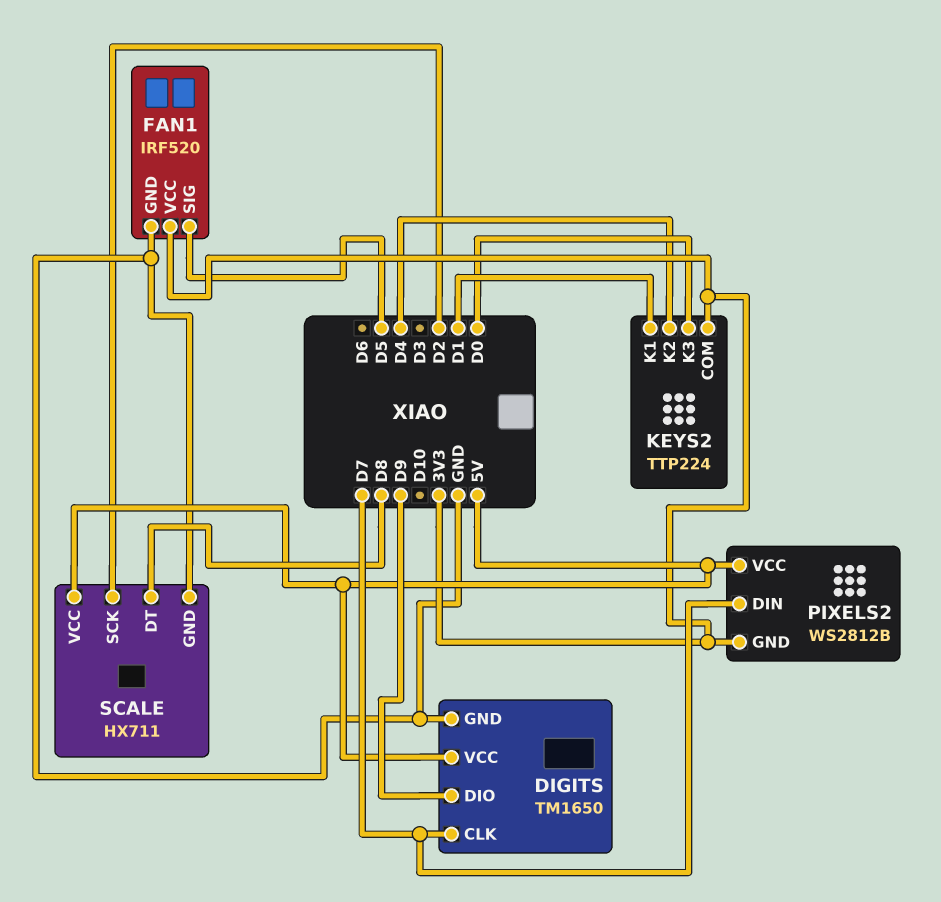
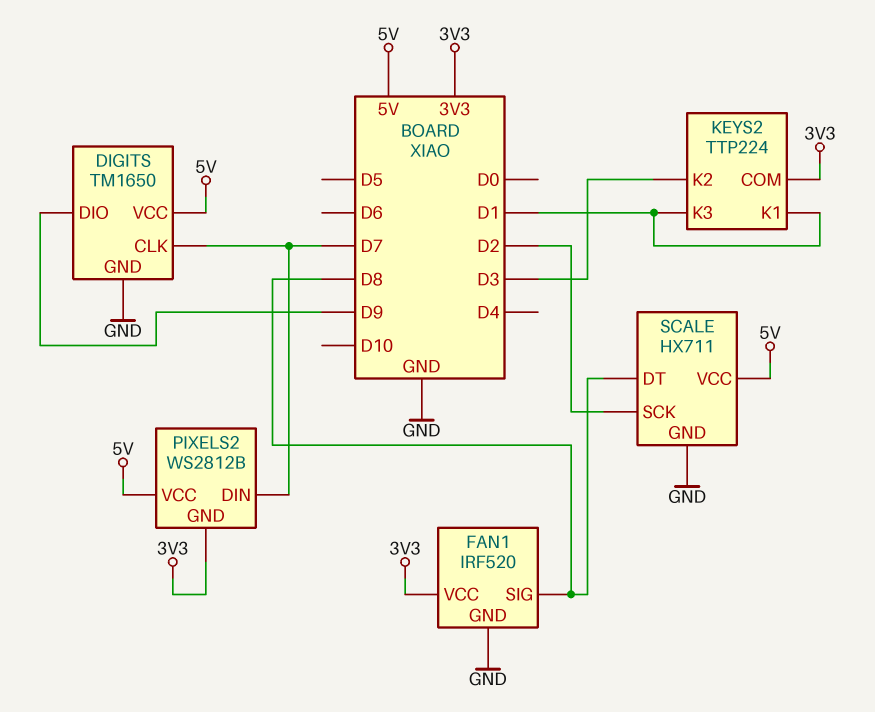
FAN1 pin SIG: D5 -> D8
KEYS2 pin K2: D4 -> D3
KEYS2 pin K3: D0 -> D1

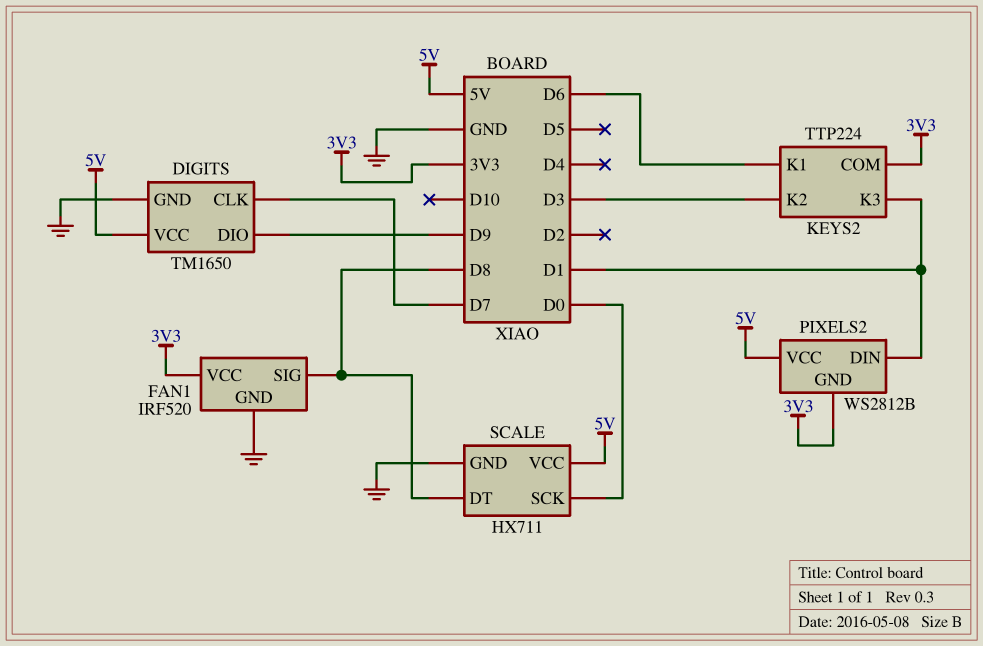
KEYS2 pin K1: D1 -> D6
PIXELS2 pin DIN: D7 -> D1
SCALE pin SCK: D2 -> D0

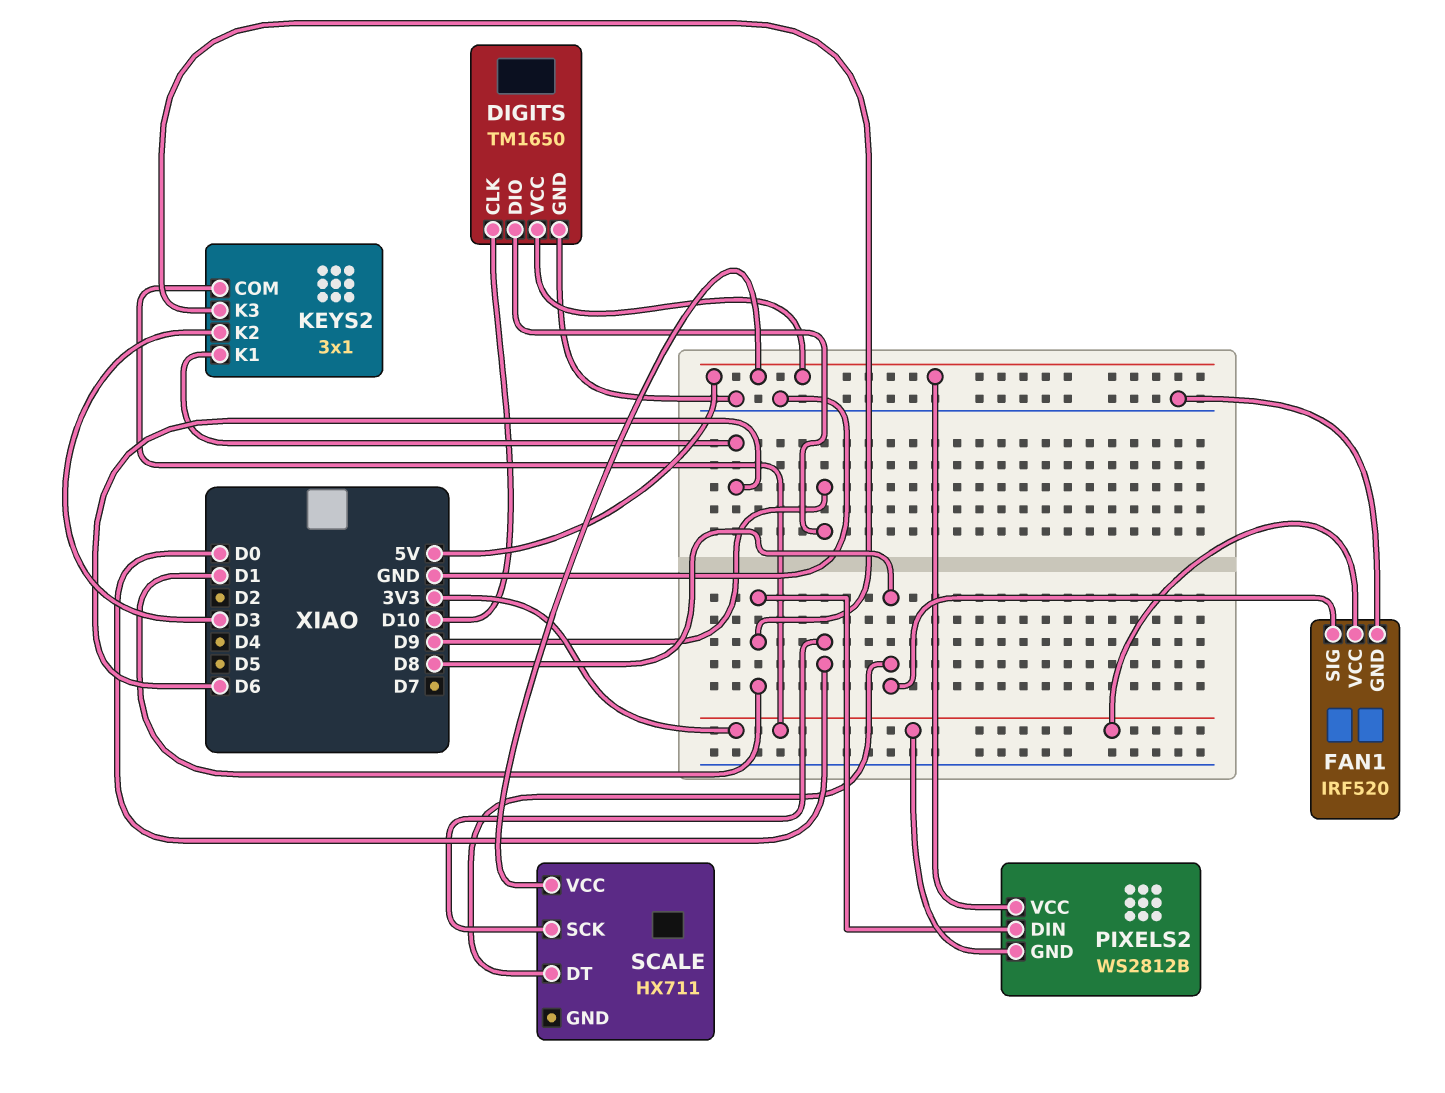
DIGITS pin CLK: D7 -> D10
KEYS2: TTP224 -> 3x1
SCALE pin GND: GND -> none

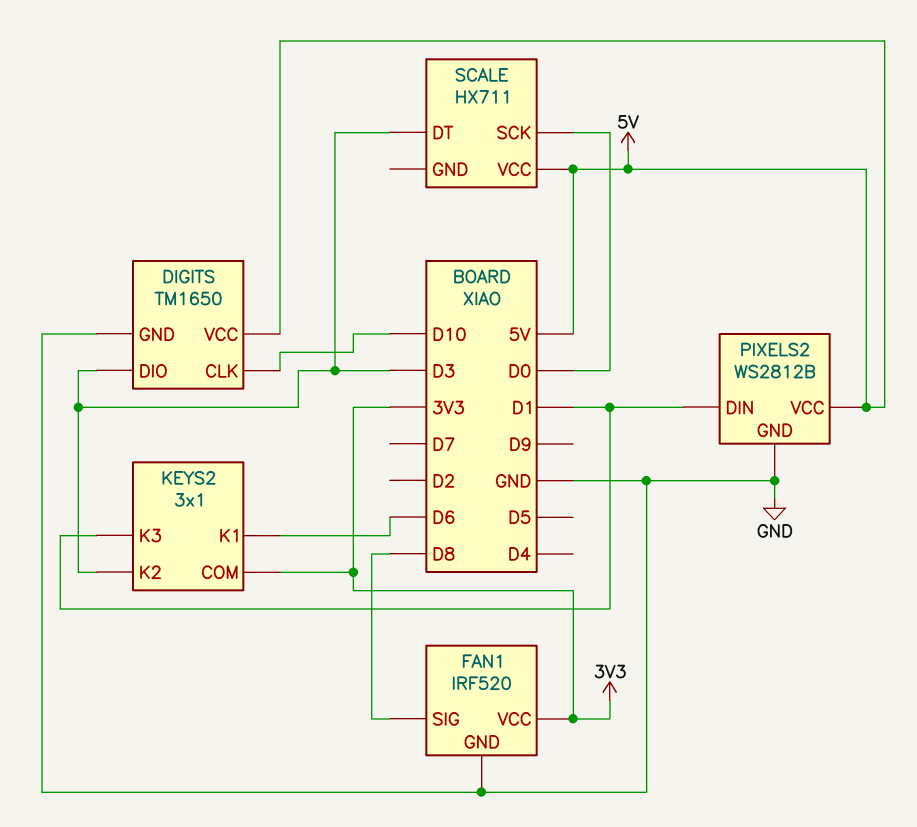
DIGITS pin DIO: D9 -> D3
PIXELS2 pin GND: 3V3 -> GND
SCALE pin DT: D8 -> D3

